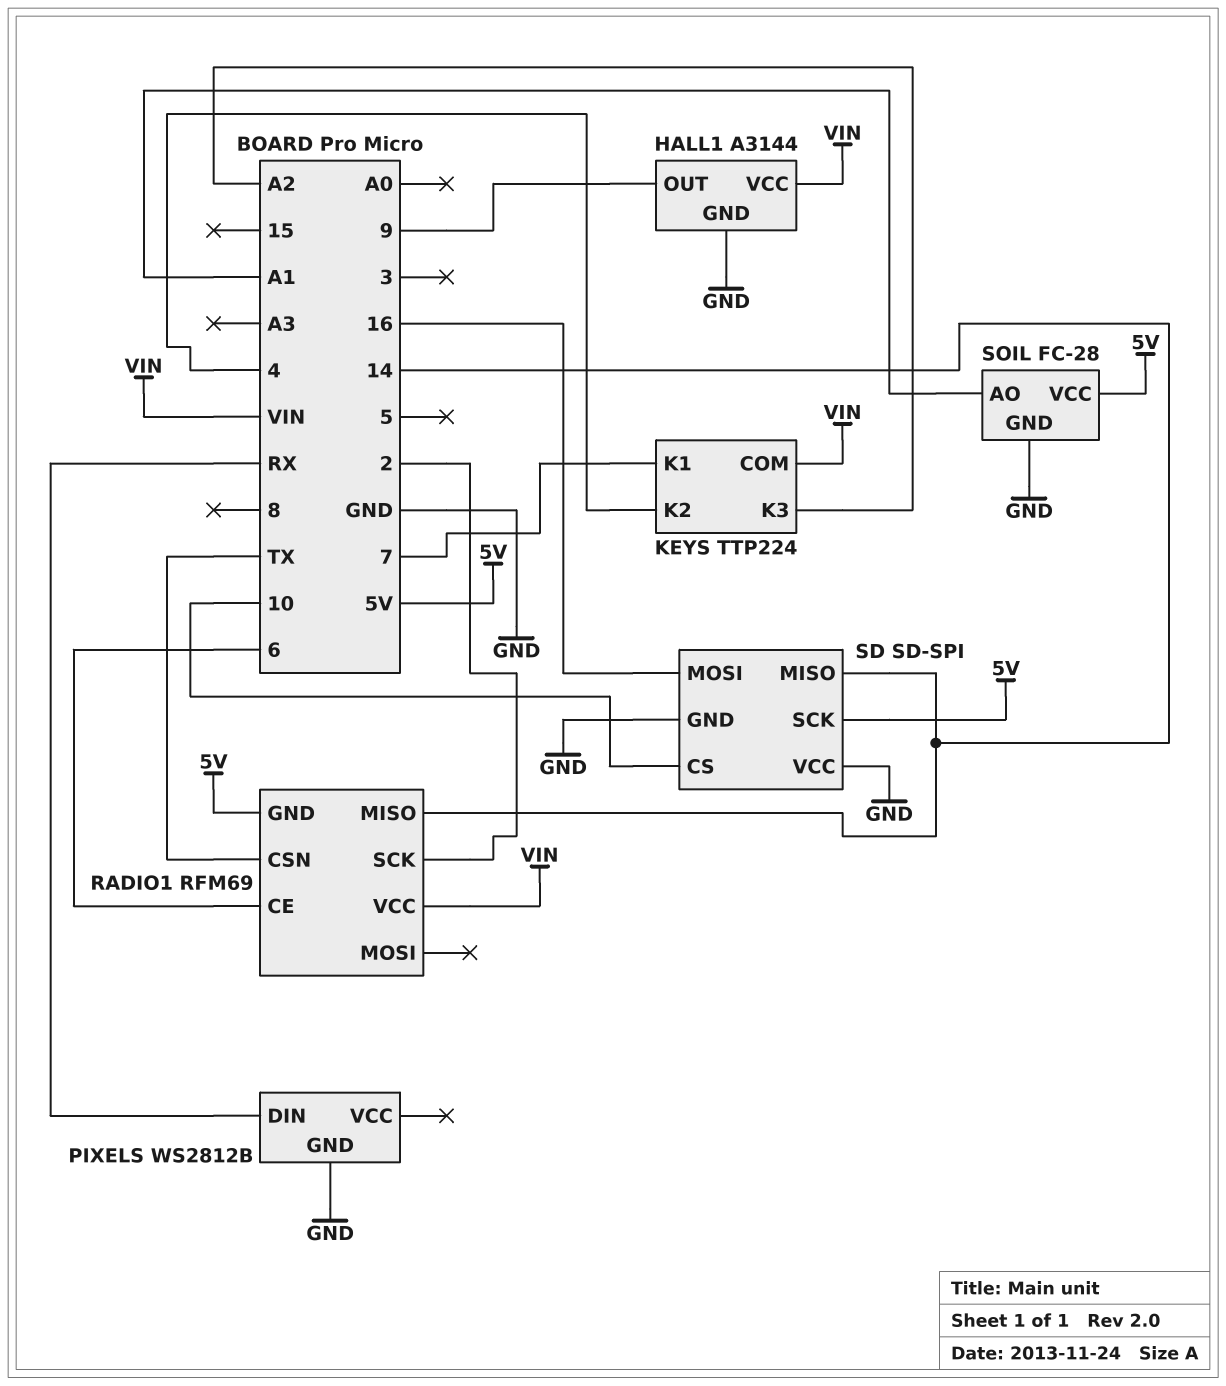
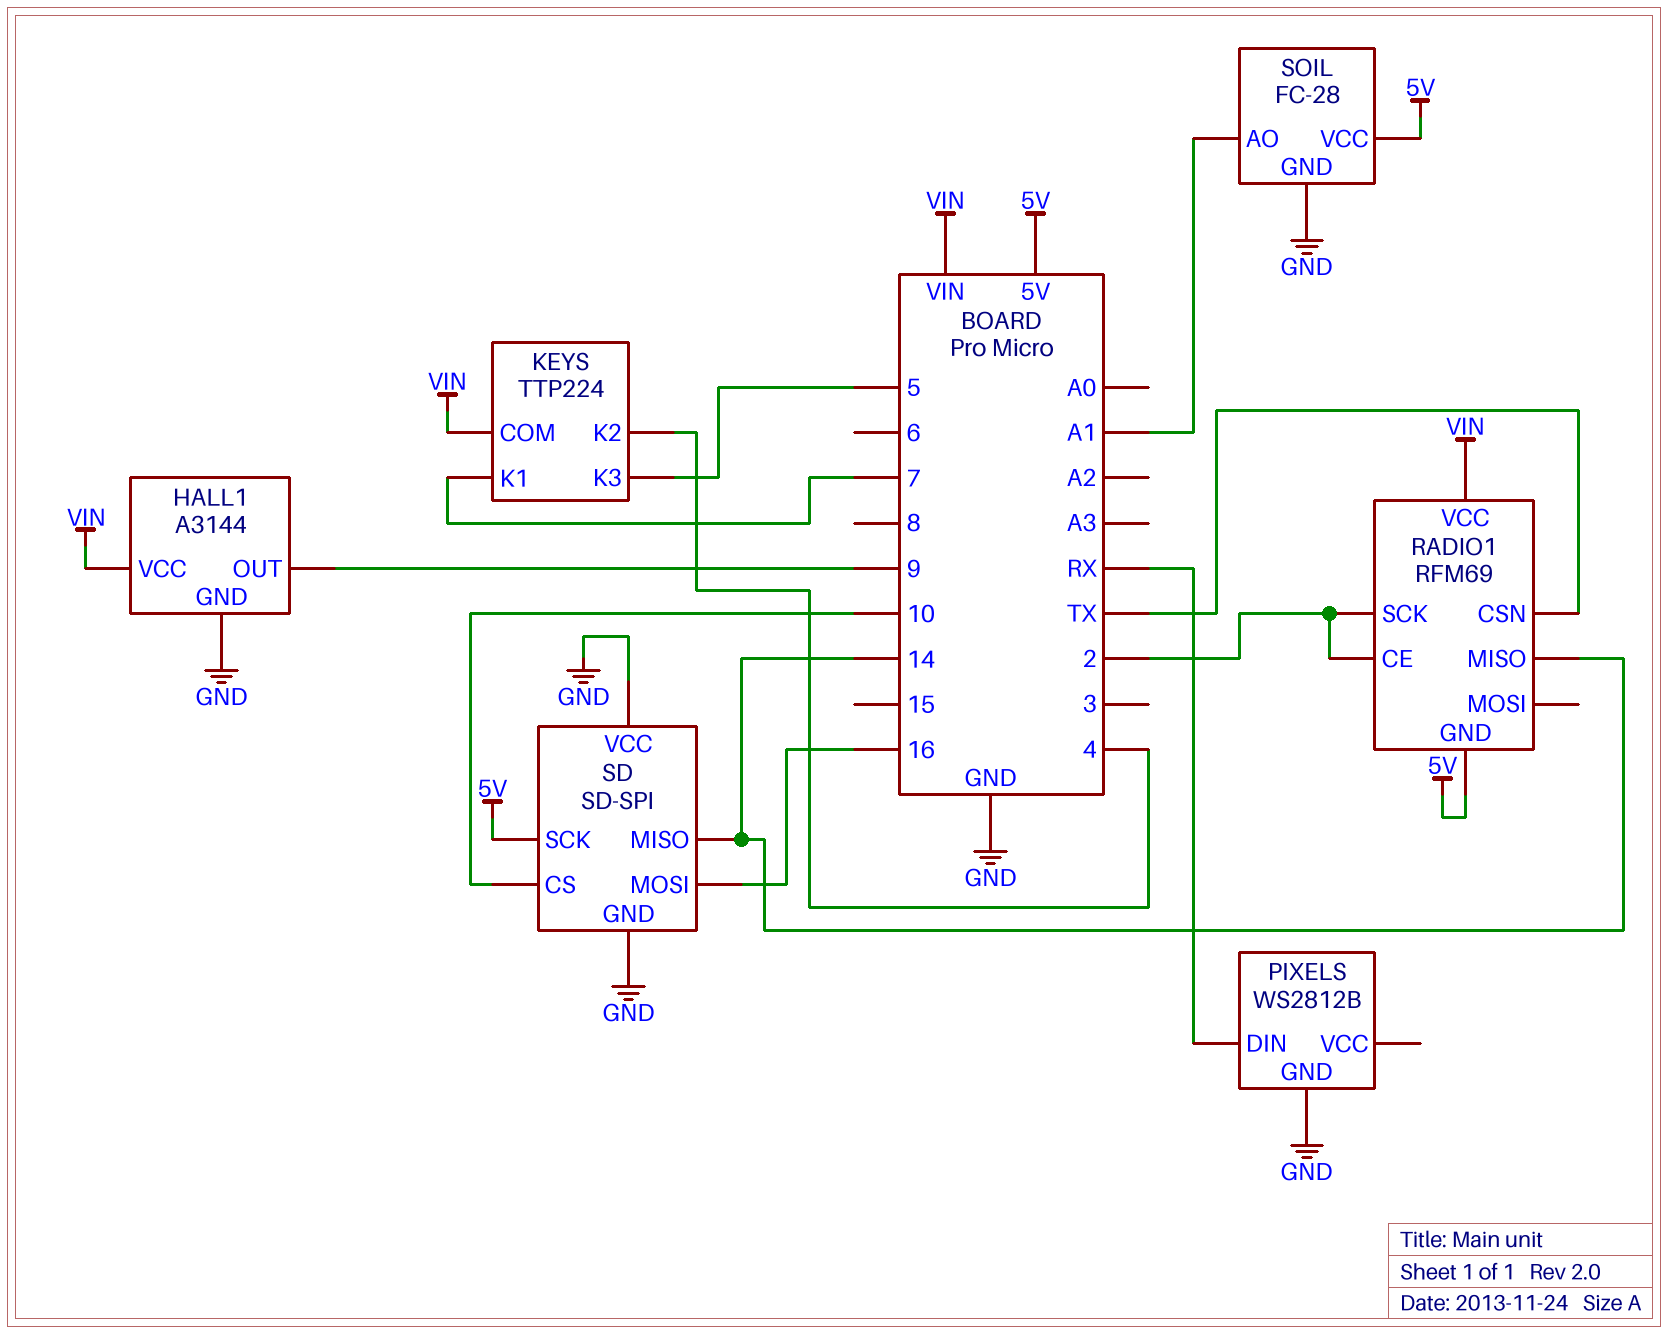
KEYS pin K3: A2 -> 5
RADIO1 pin CE: 6 -> 2

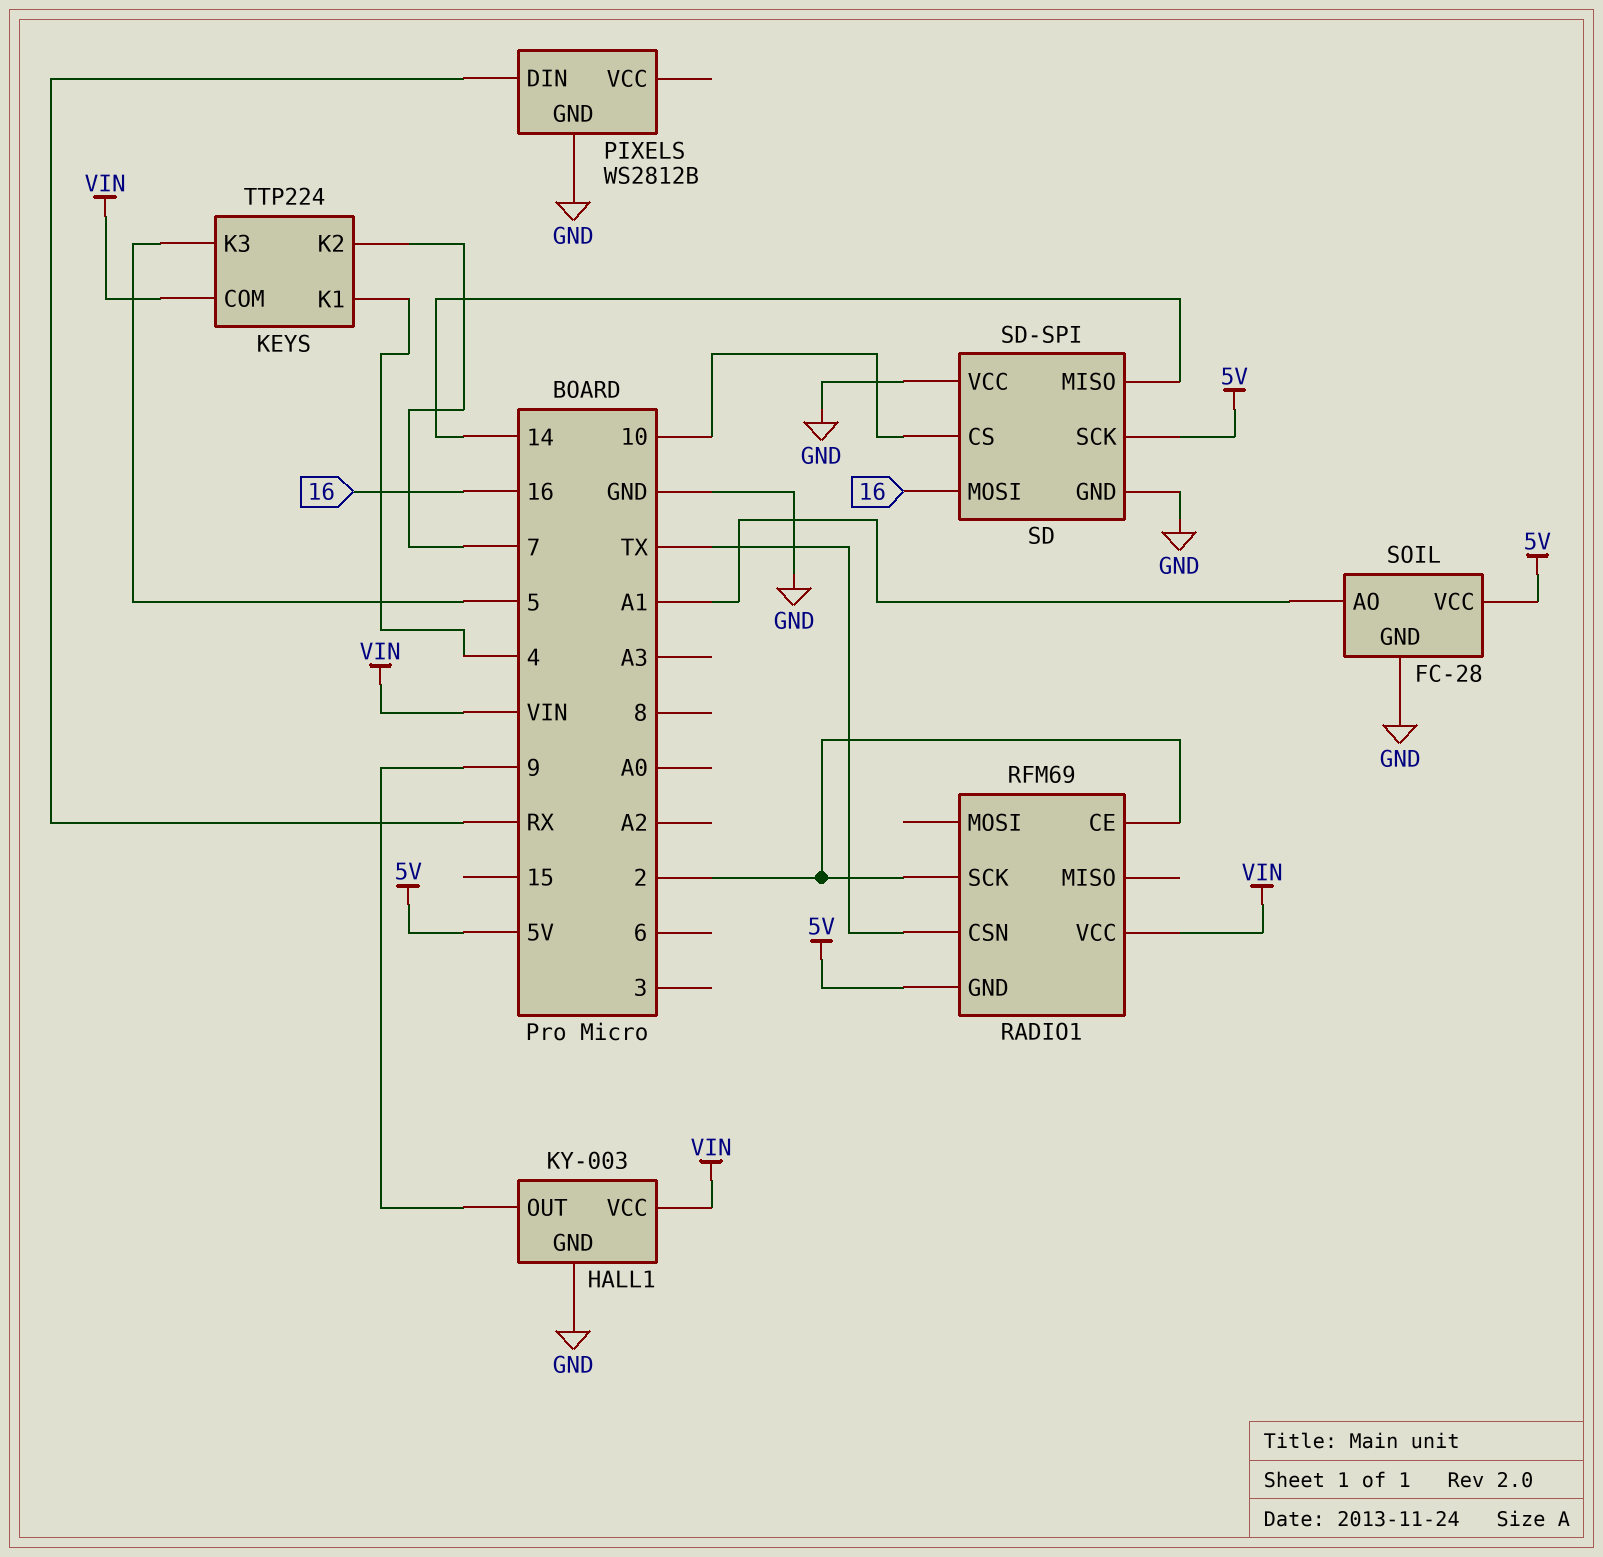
HALL1: A3144 -> KY-003
KEYS pin K1: 7 -> 4
KEYS pin K2: 4 -> 7
RADIO1 pin MISO: 14 -> none

